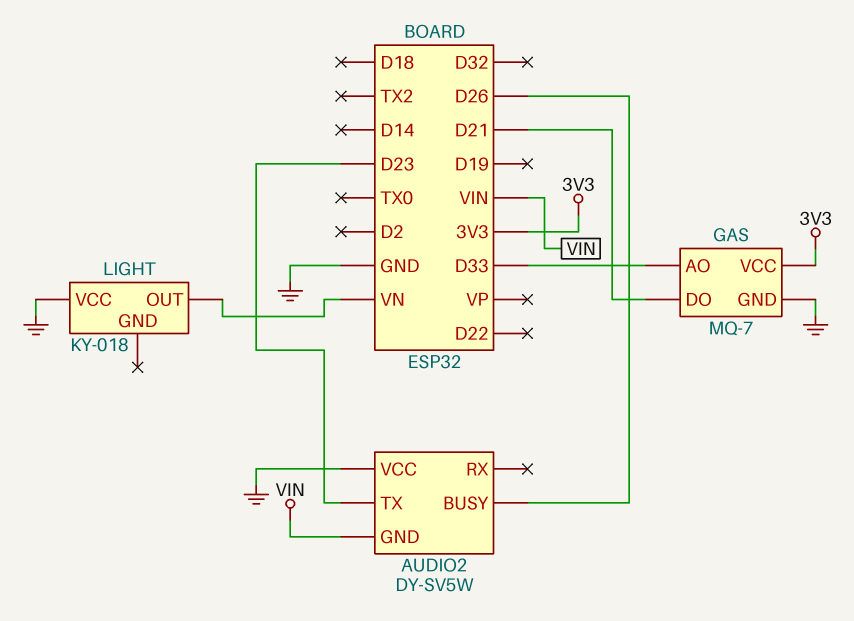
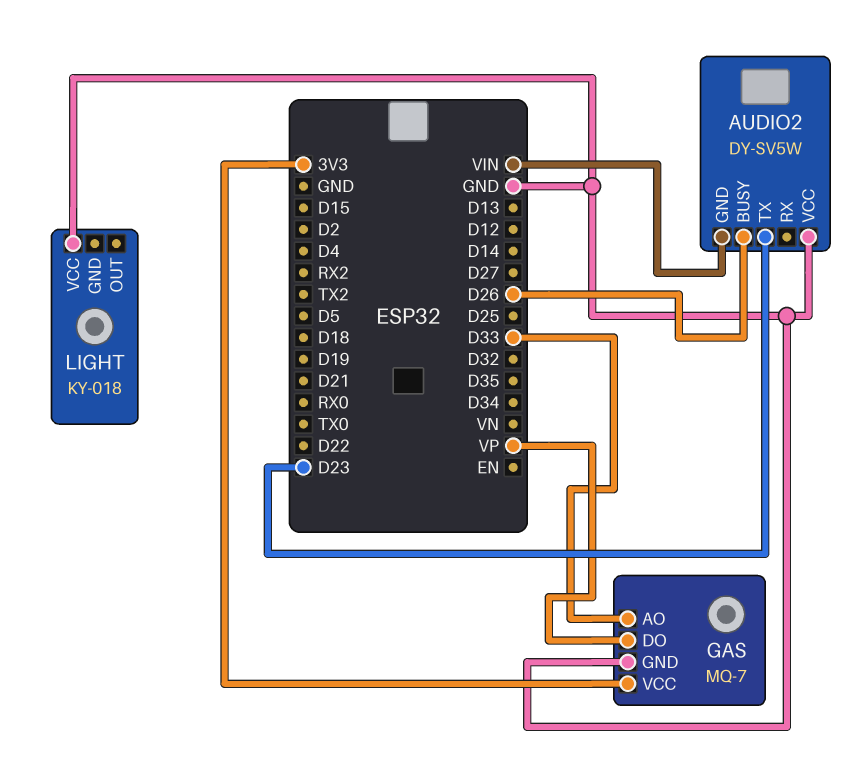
GAS pin DO: D21 -> VP
LIGHT pin OUT: VN -> none

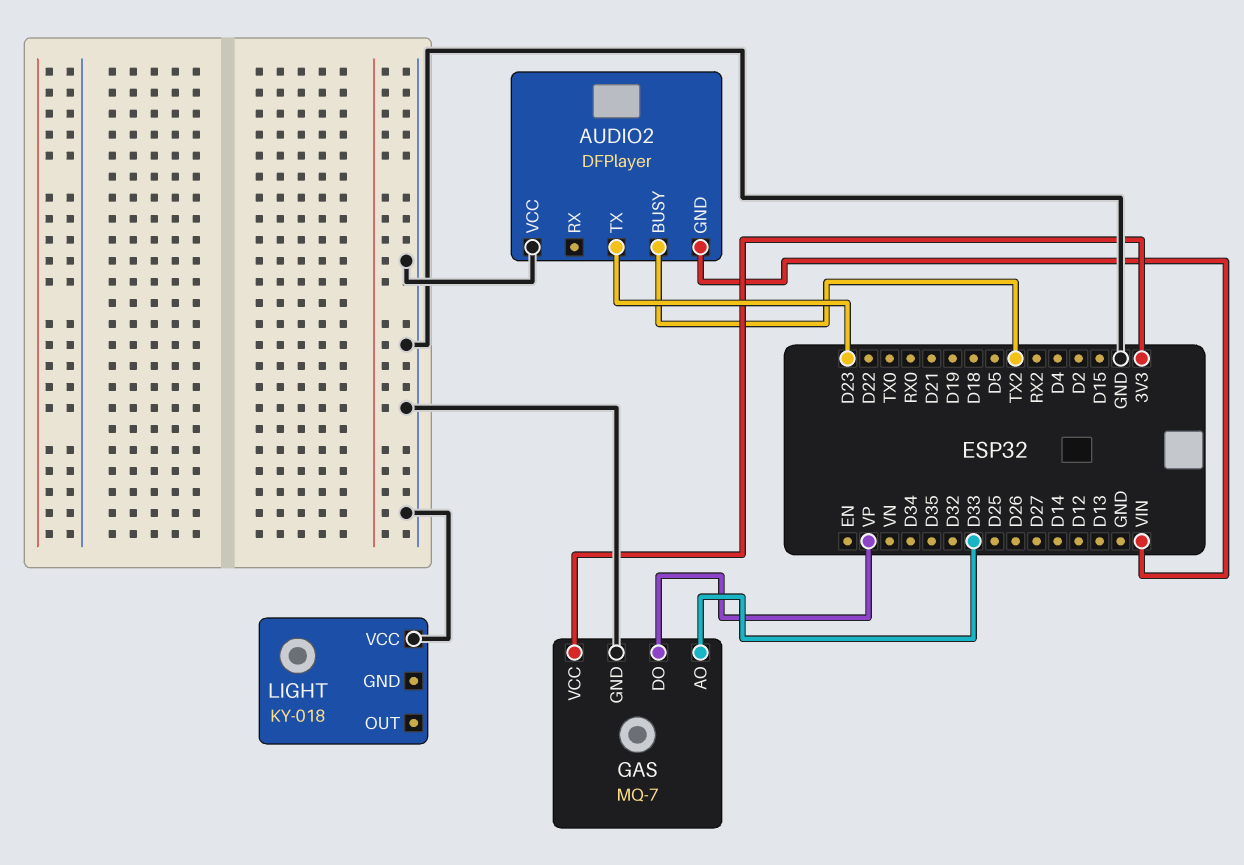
AUDIO2: DY-SV5W -> DFPlayer
AUDIO2 pin BUSY: D26 -> TX2

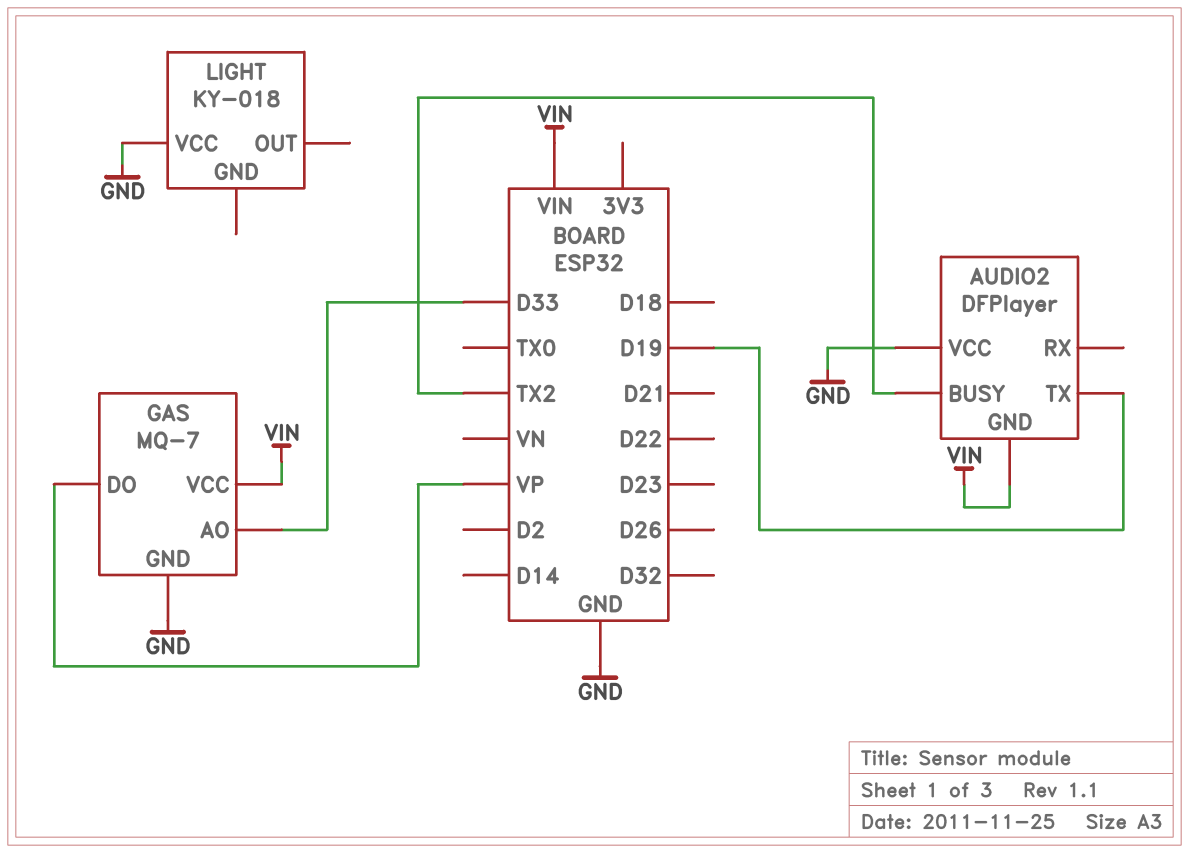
AUDIO2 pin TX: D23 -> D19
GAS pin VCC: 3V3 -> VIN

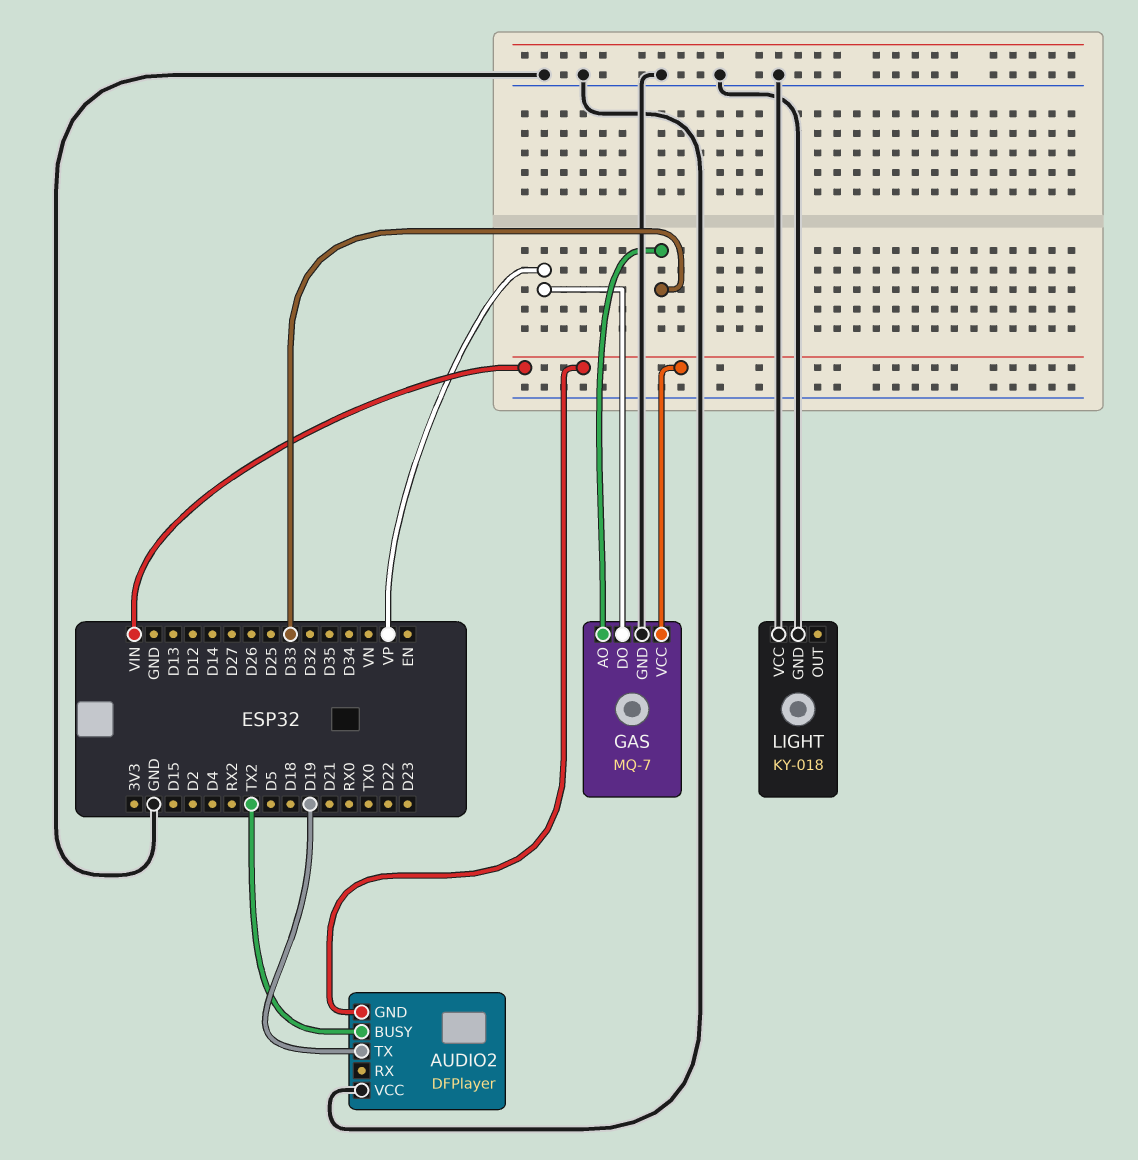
LIGHT pin GND: none -> GND

